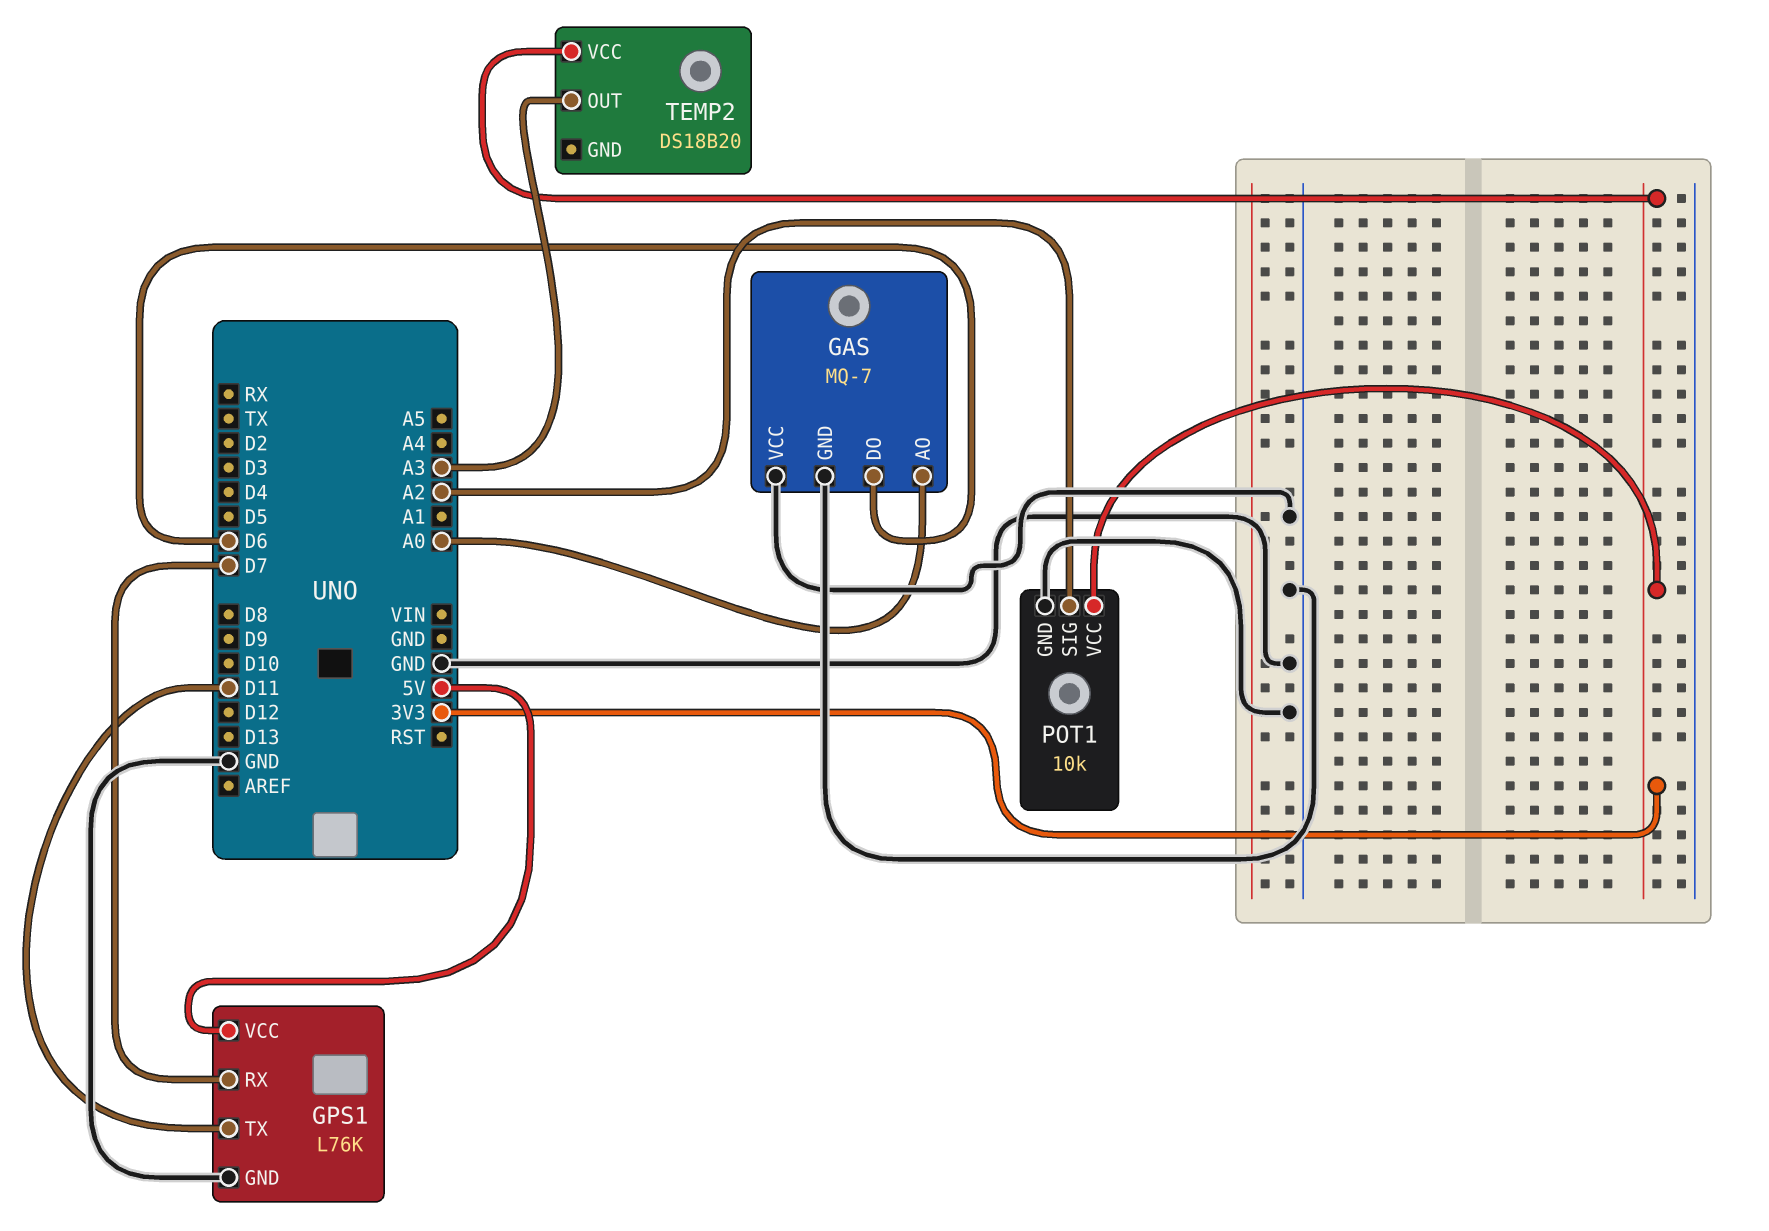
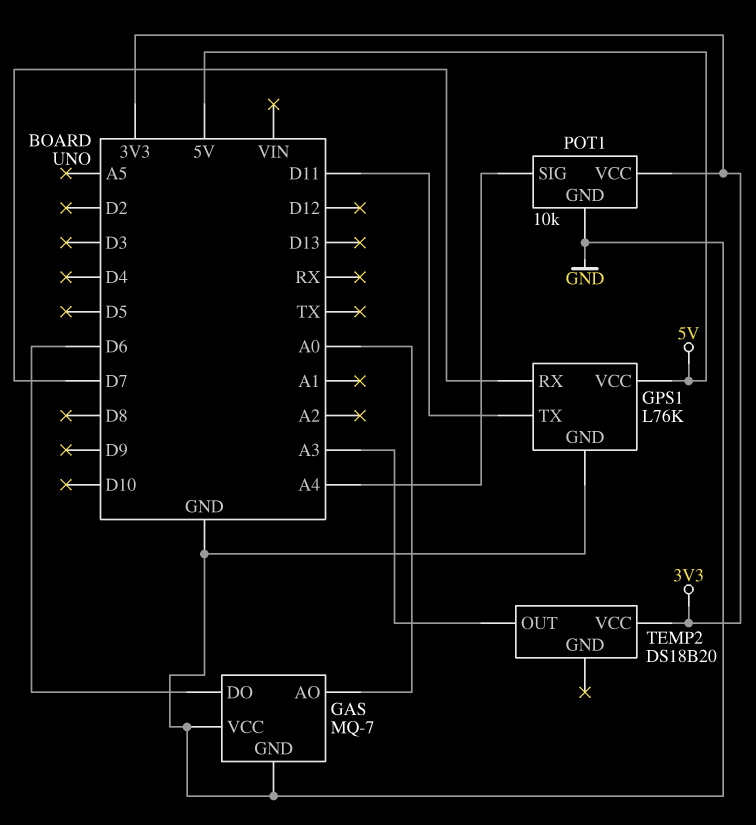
POT1 pin SIG: A2 -> A4

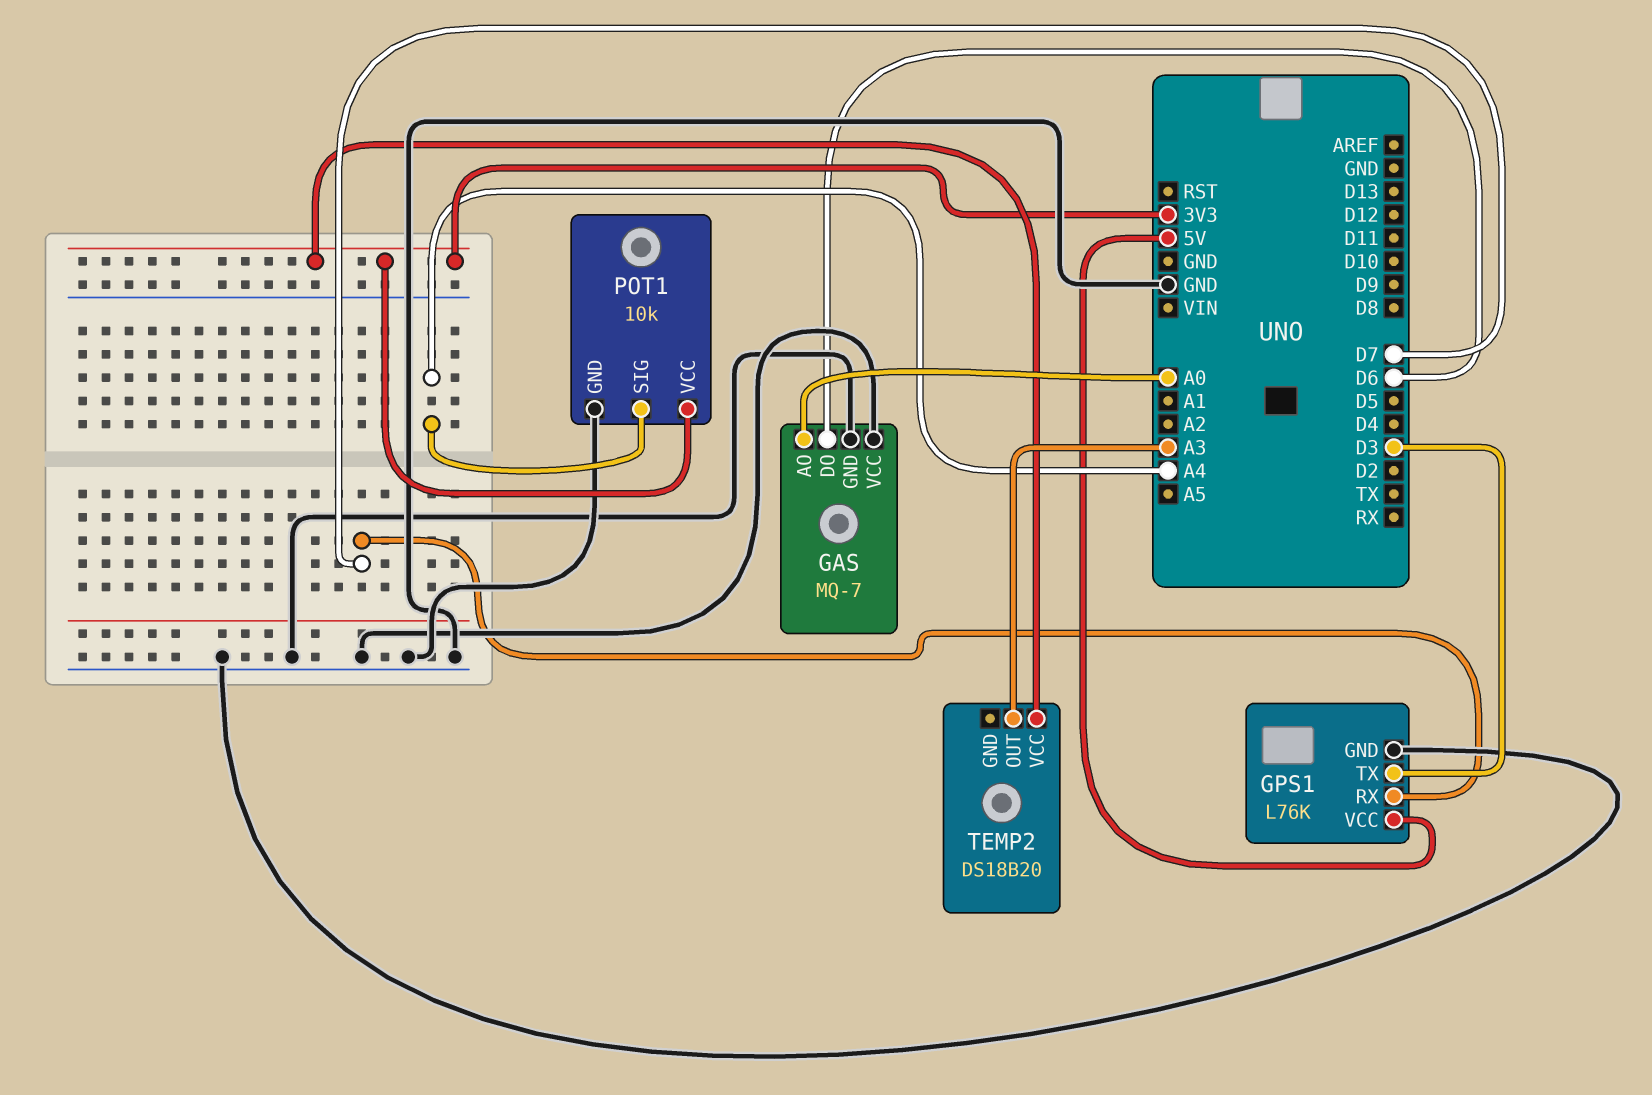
GPS1 pin TX: D11 -> D3

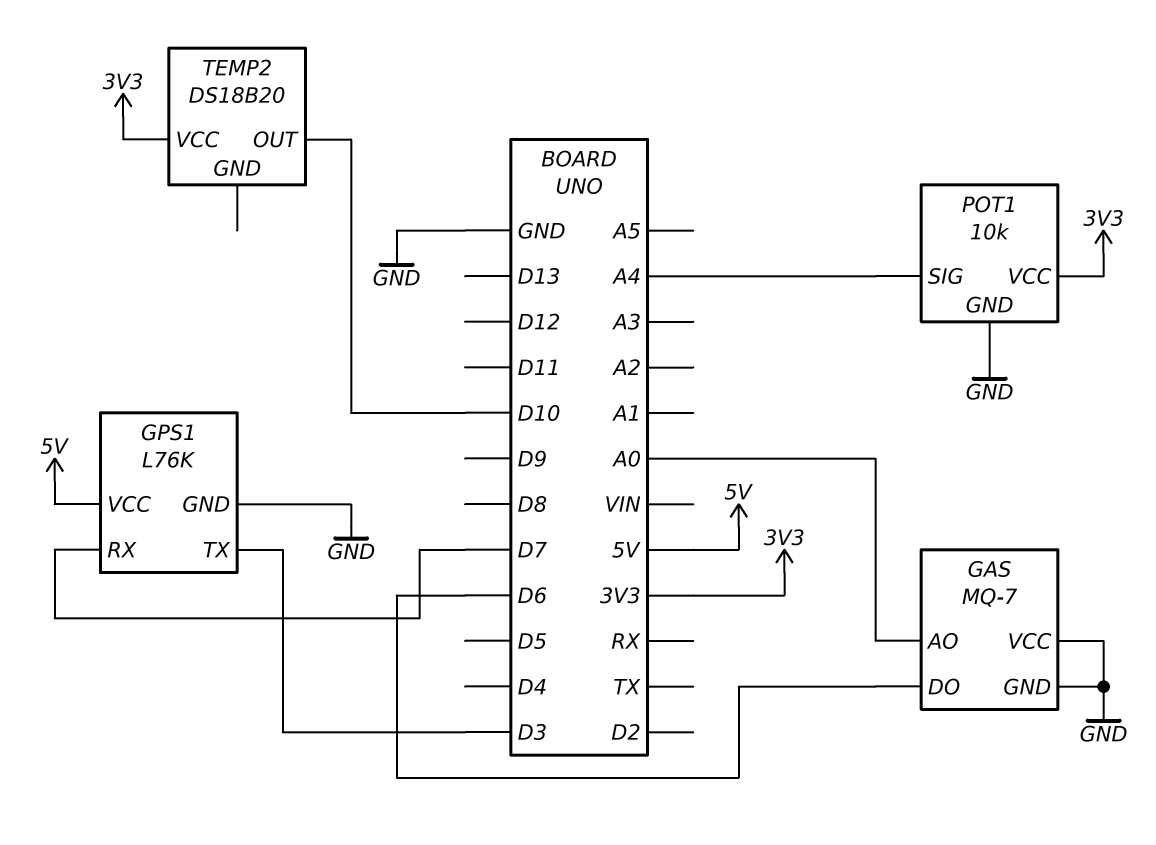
TEMP2 pin OUT: A3 -> D10

